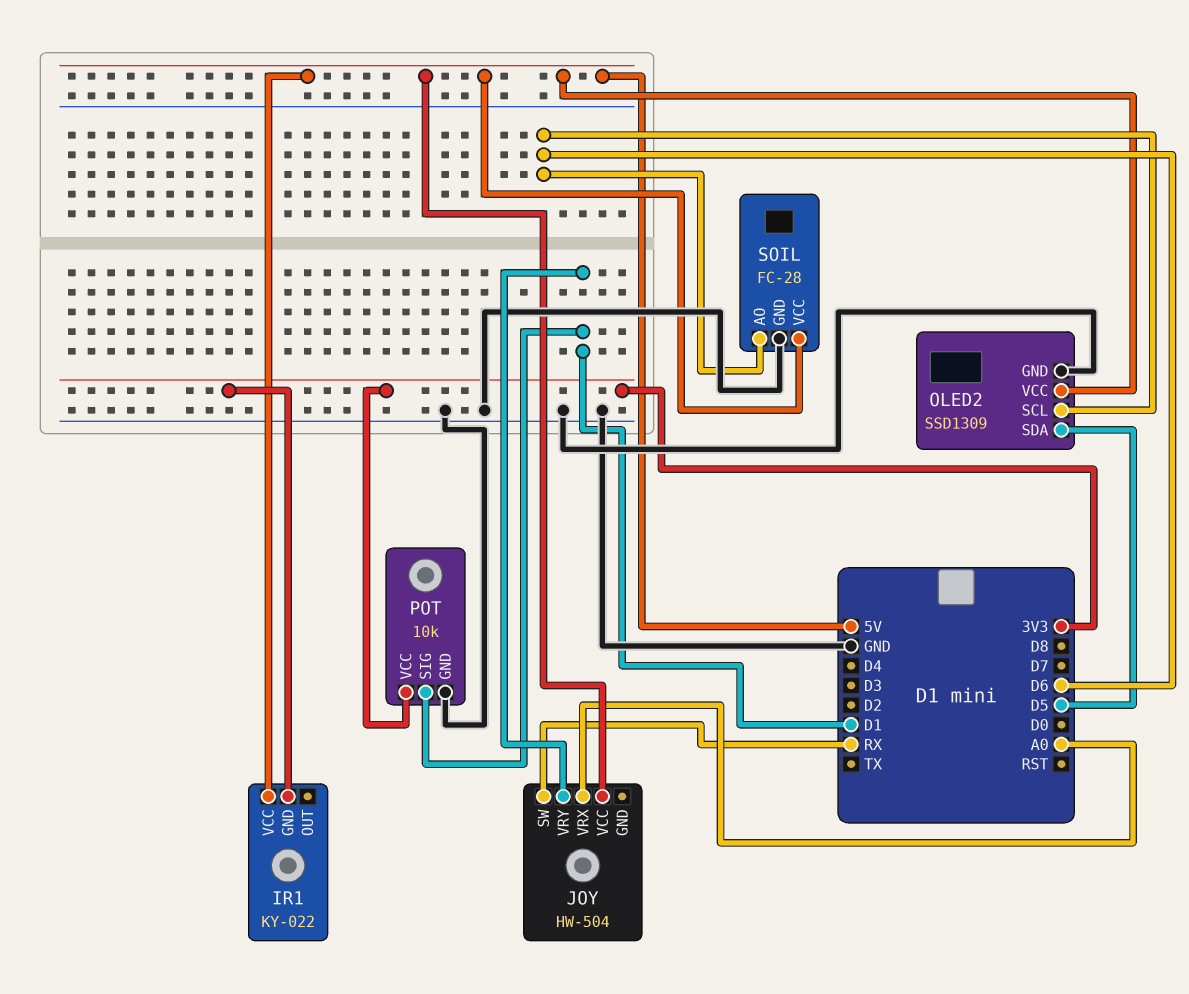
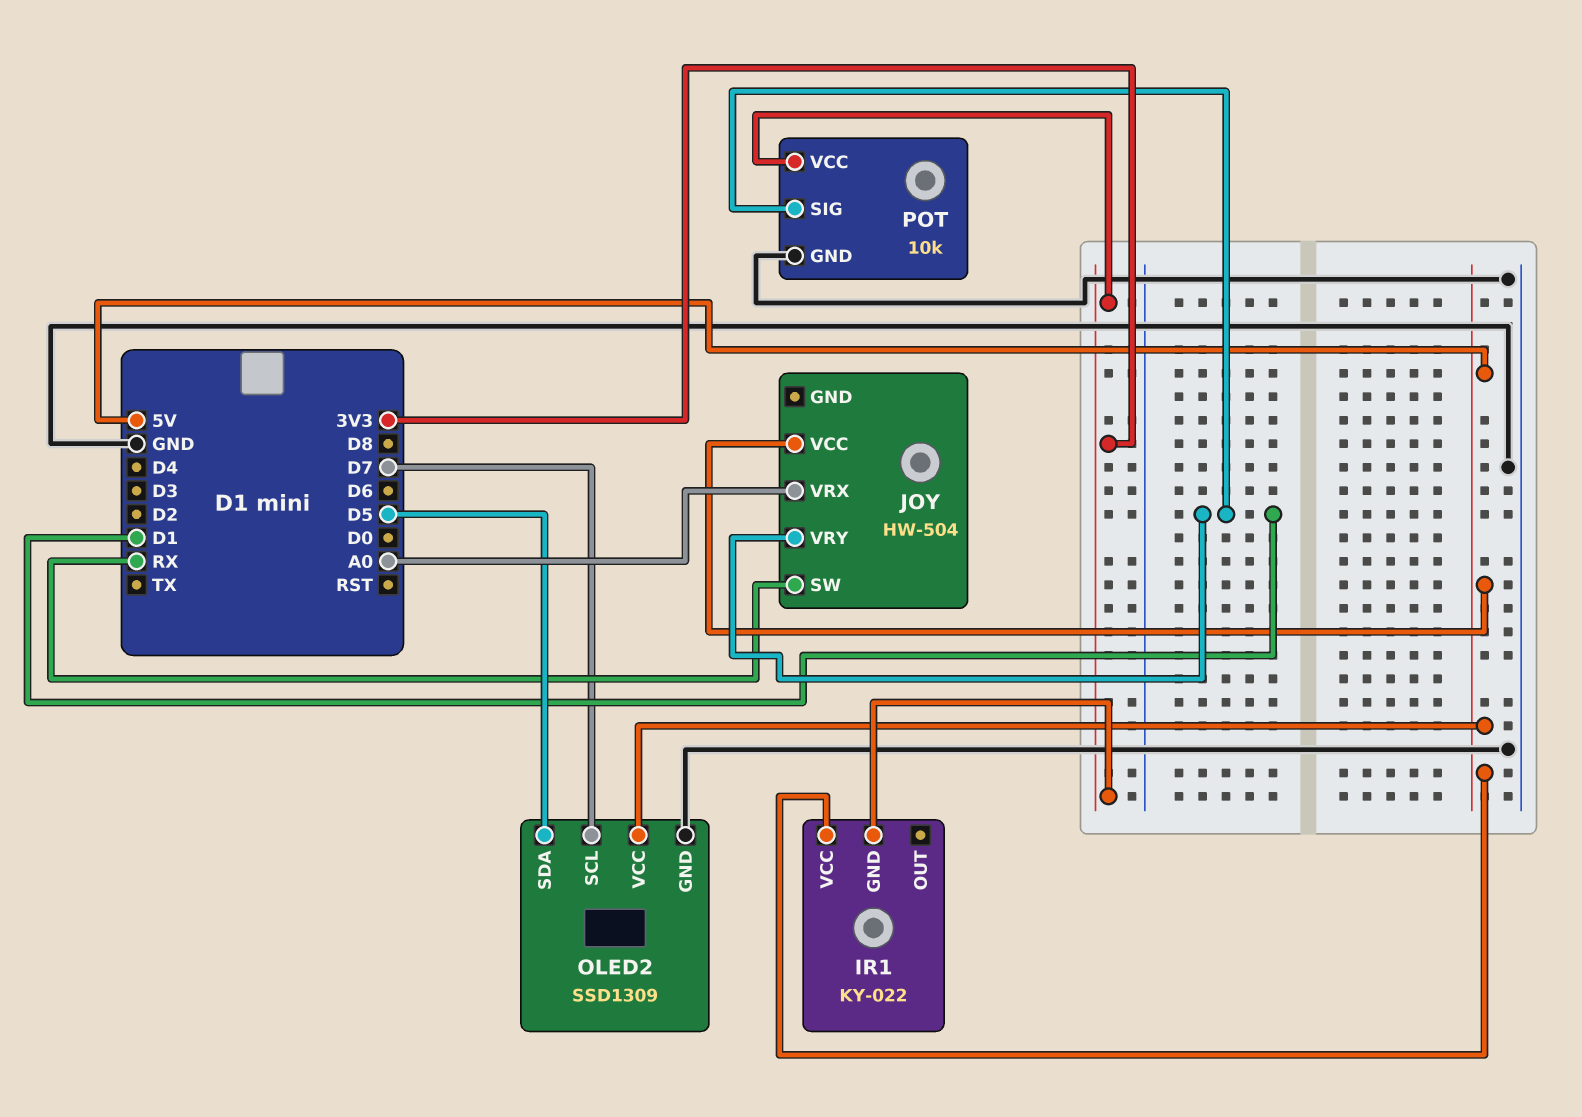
OLED2 pin SCL: D6 -> D7
SOIL: FC-28 -> none
SOIL pin AO: D6 -> none
SOIL pin GND: GND -> none
SOIL pin VCC: 5V -> none

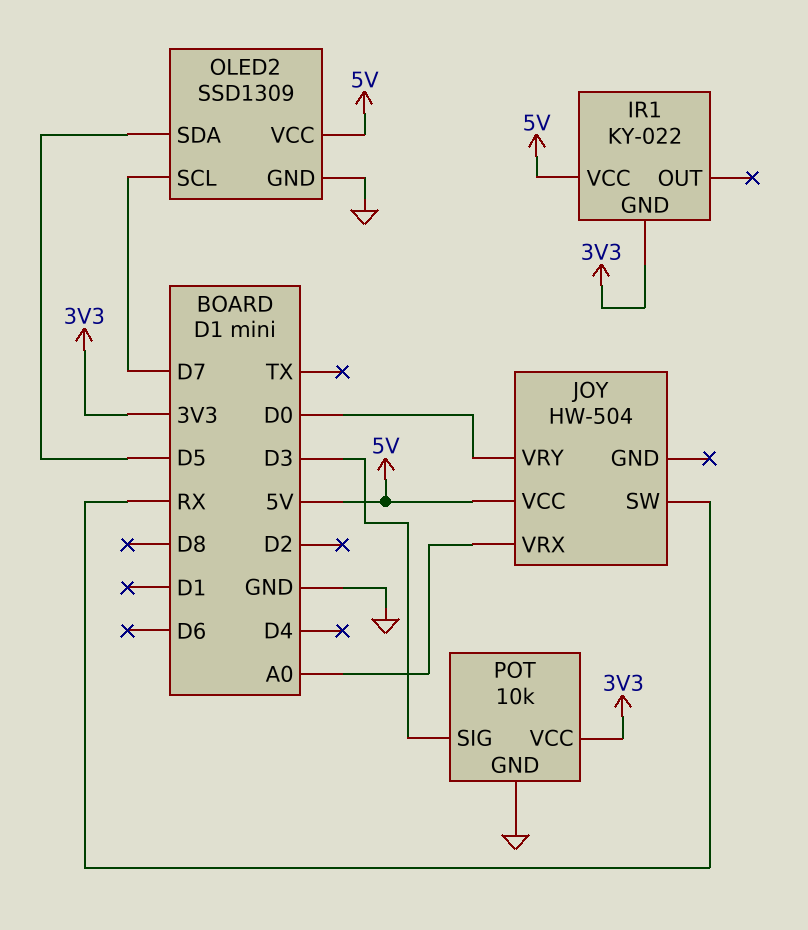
JOY pin VRY: D1 -> D0
POT pin SIG: D1 -> D3

